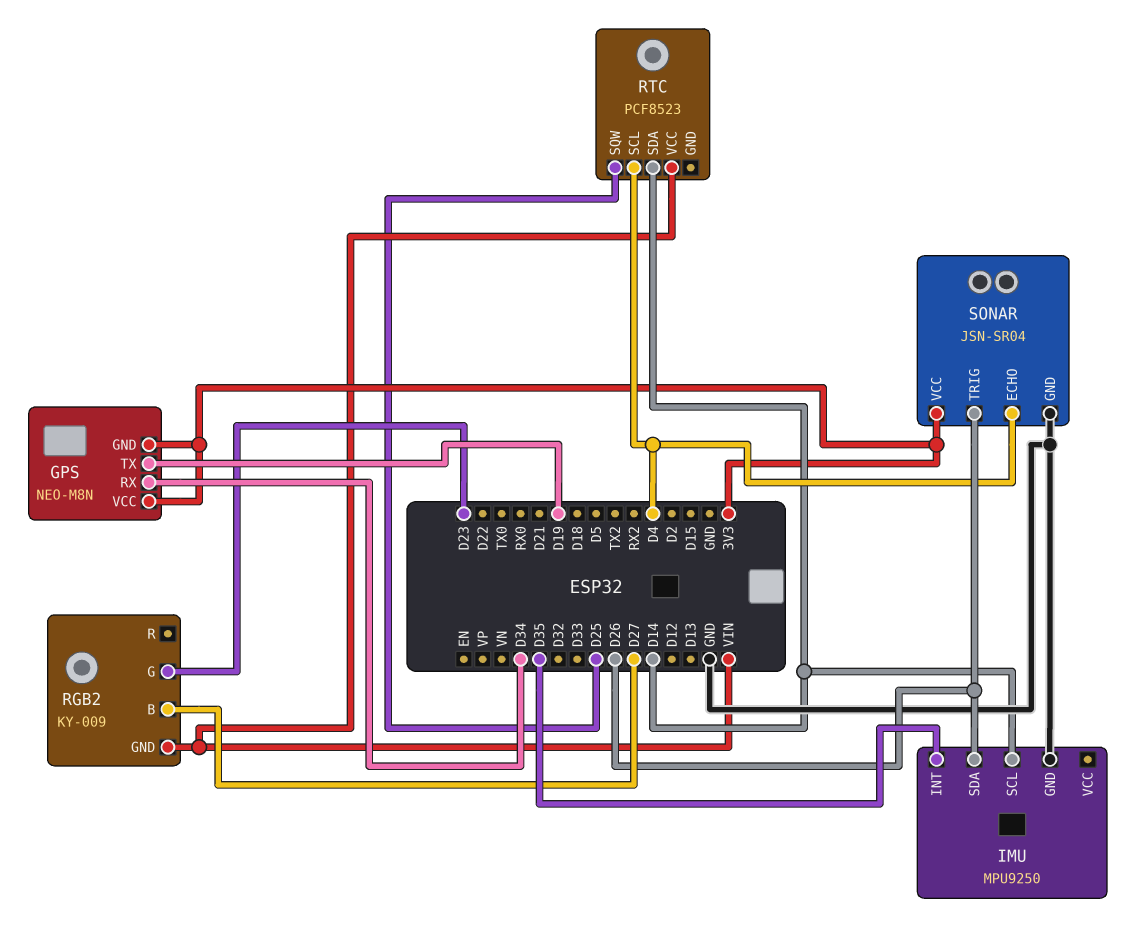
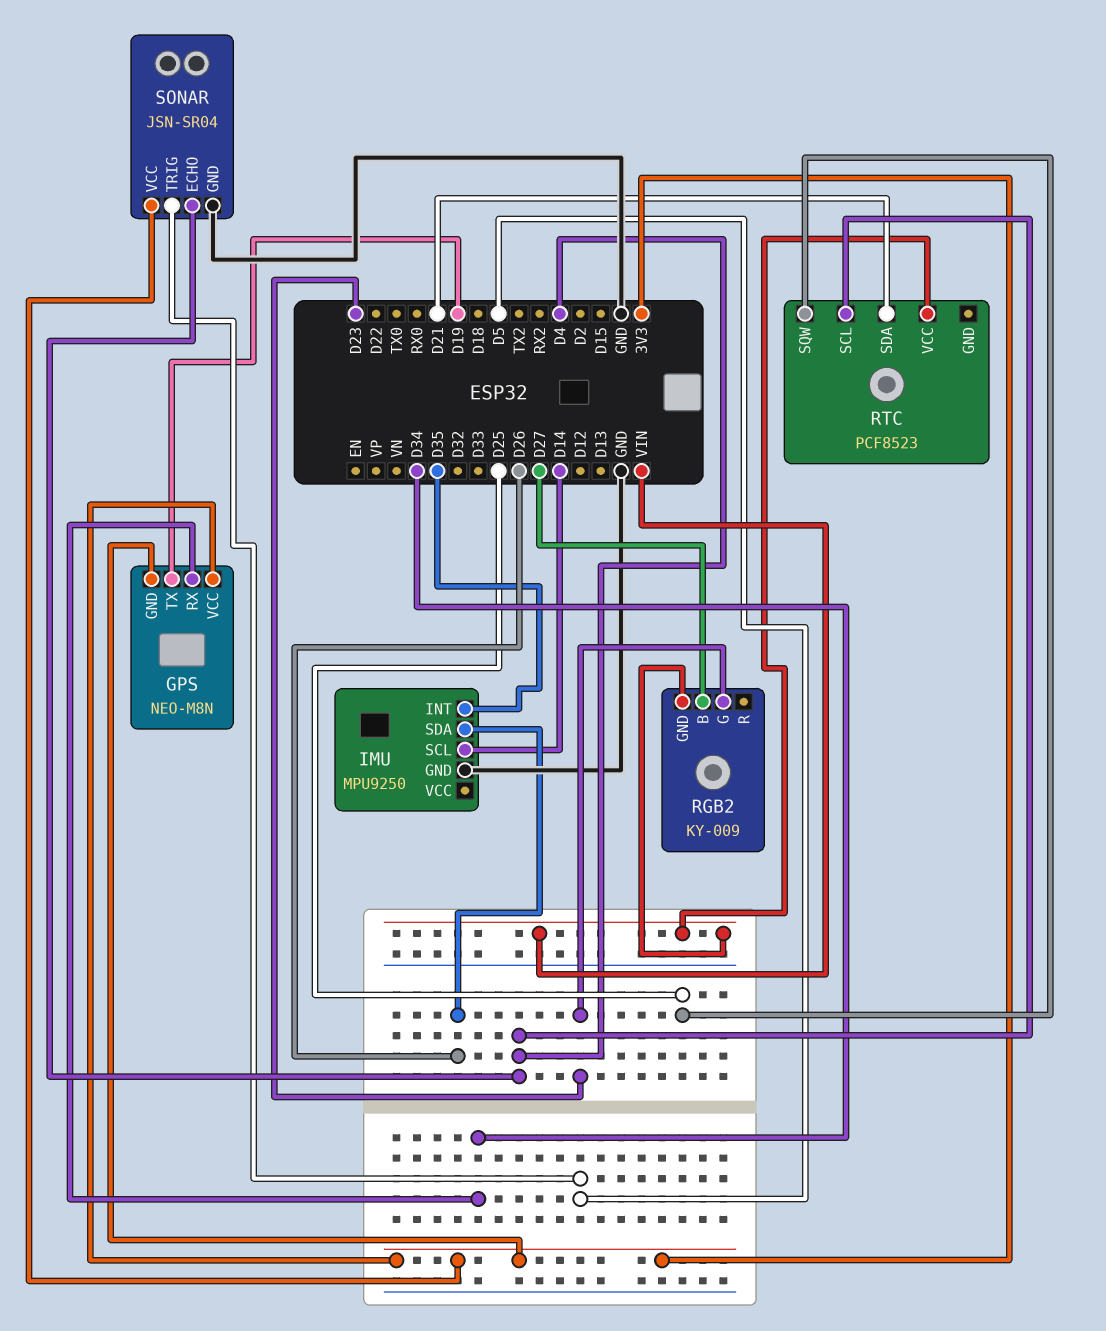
RTC pin SDA: D14 -> D21
SONAR pin TRIG: D26 -> D5

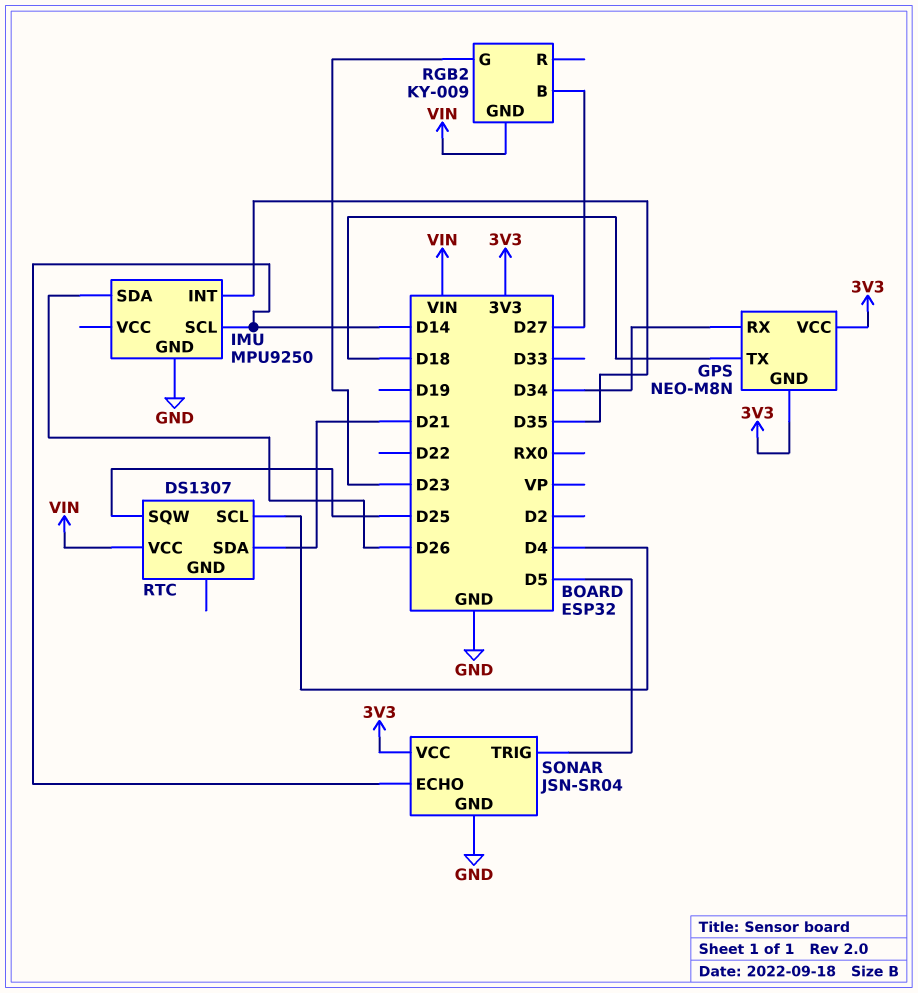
GPS pin TX: D19 -> D18
RTC: PCF8523 -> DS1307
SONAR pin ECHO: D4 -> D14

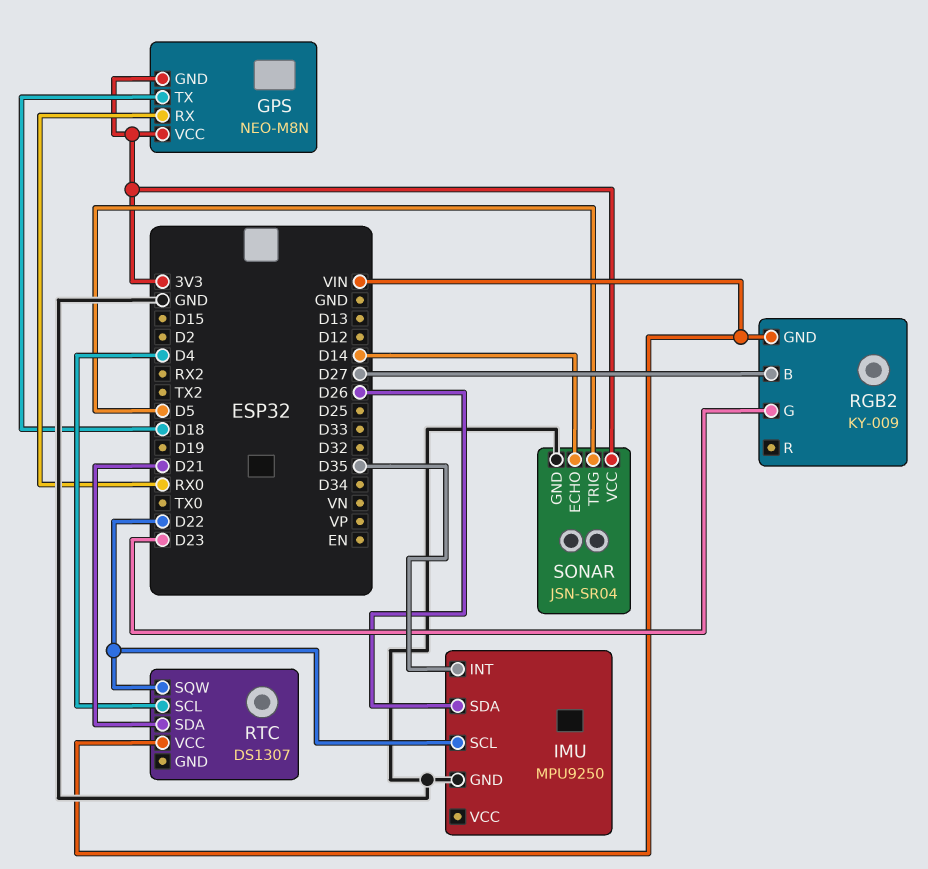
GPS pin RX: D34 -> RX0
IMU pin SCL: D14 -> D22
RTC pin SQW: D25 -> D22

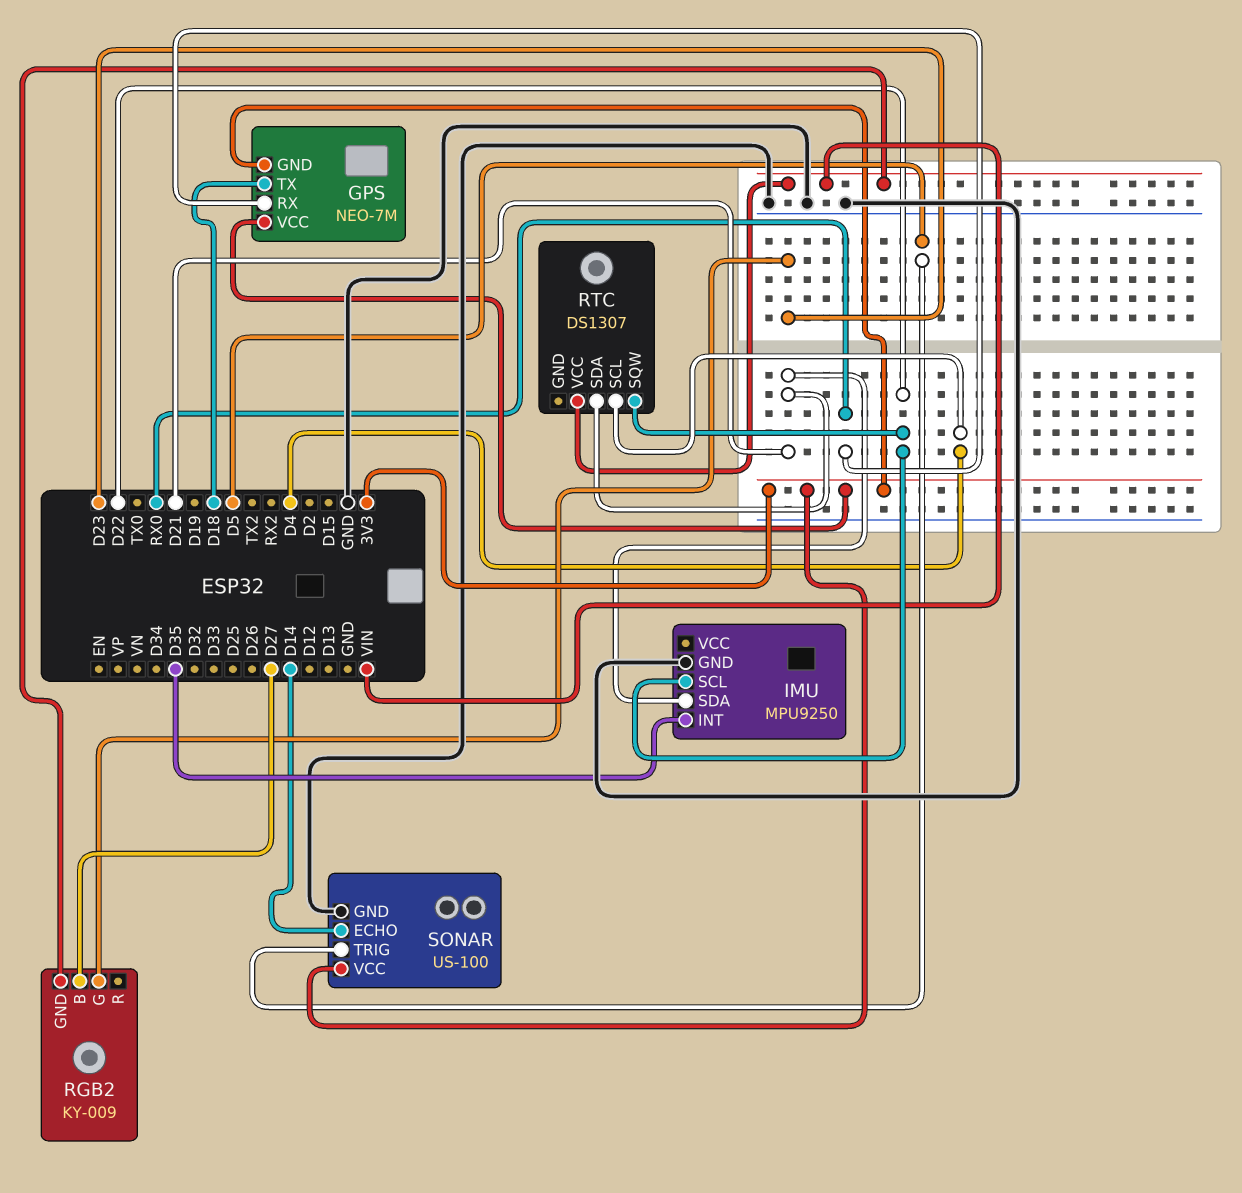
GPS: NEO-M8N -> NEO-7M
IMU pin SDA: D26 -> D21
SONAR: JSN-SR04 -> US-100

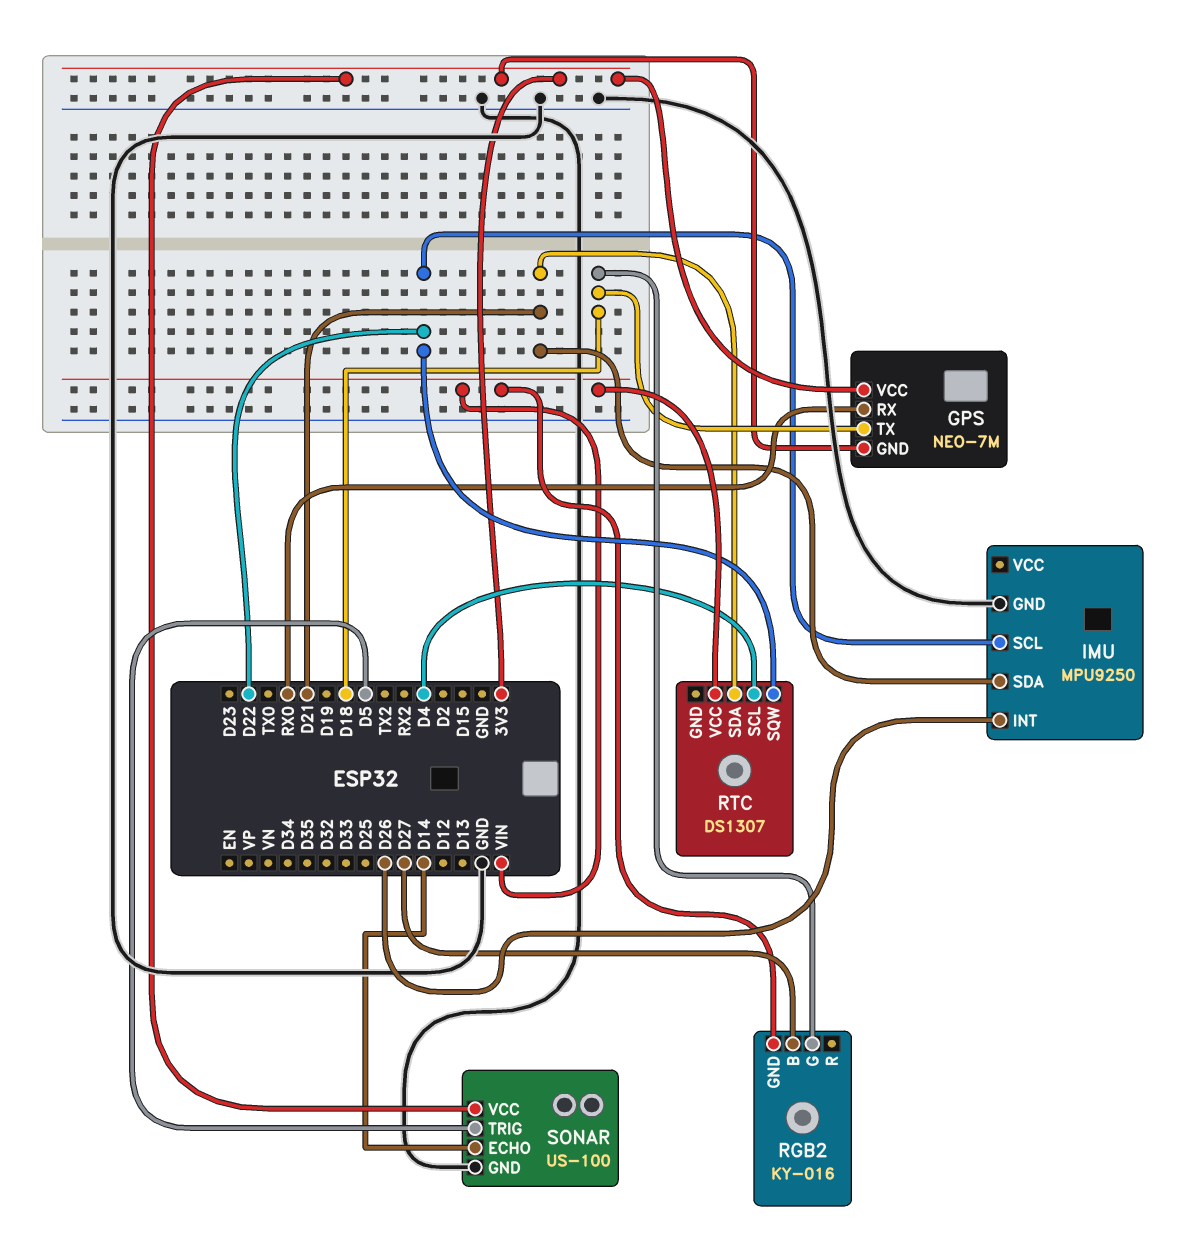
IMU pin INT: D35 -> D26
RGB2: KY-009 -> KY-016
RGB2 pin G: D23 -> D18

